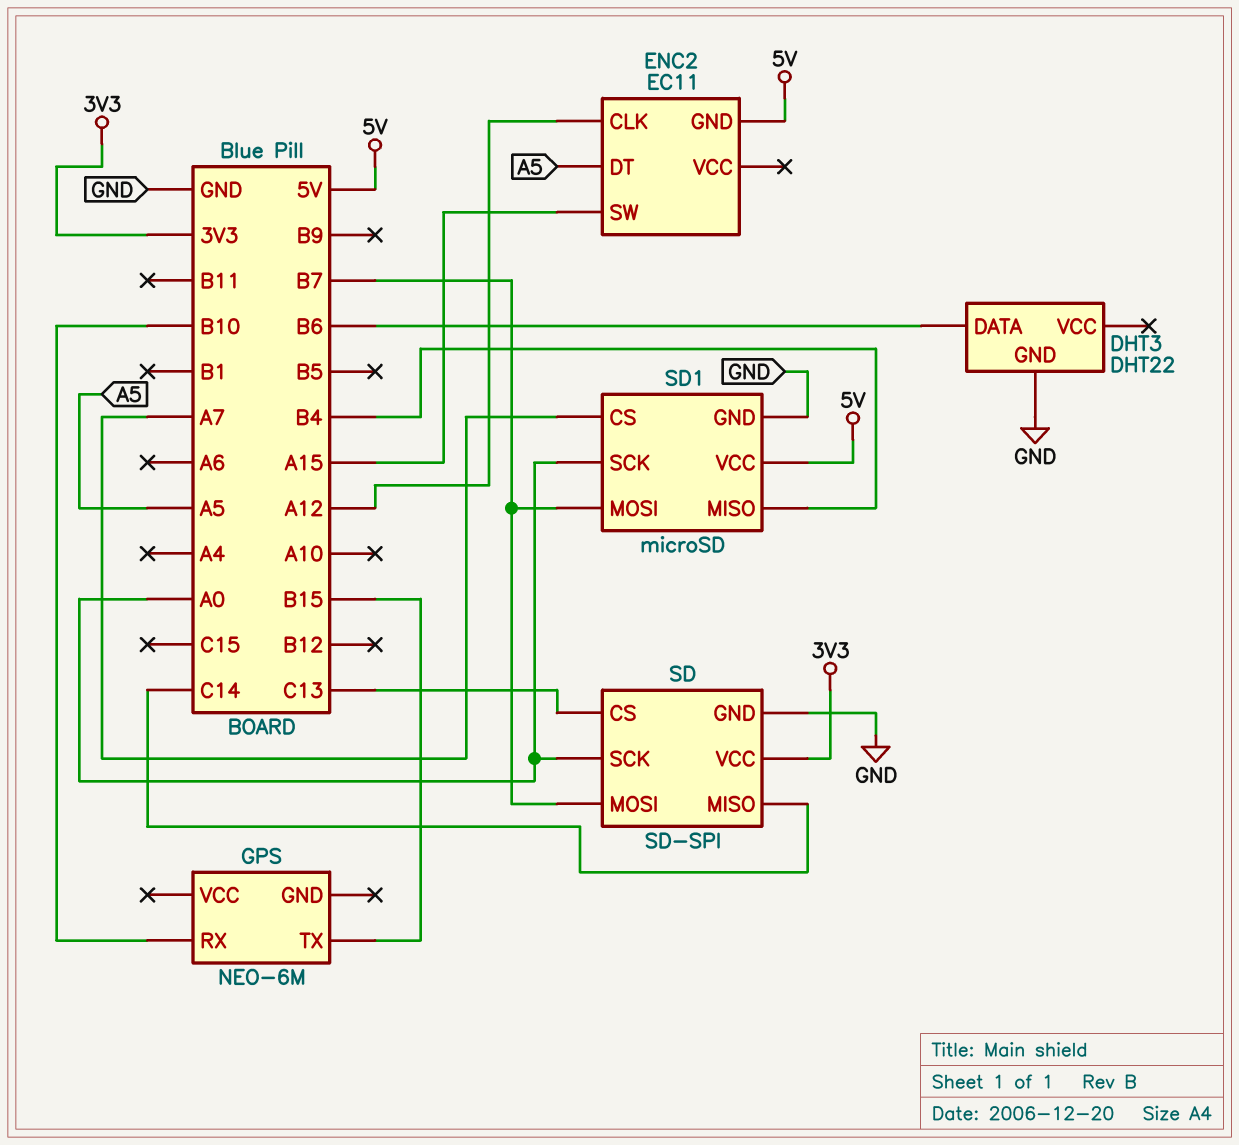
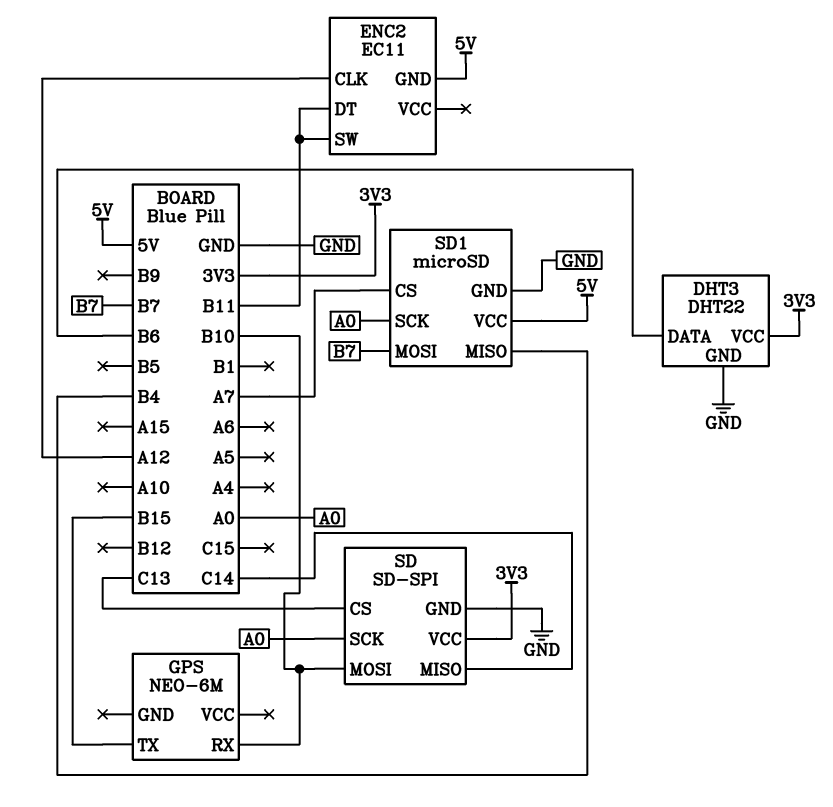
DHT3 pin VCC: none -> 3V3
ENC2 pin DT: A5 -> B11
ENC2 pin SW: A15 -> B11
SD pin MOSI: B7 -> B10

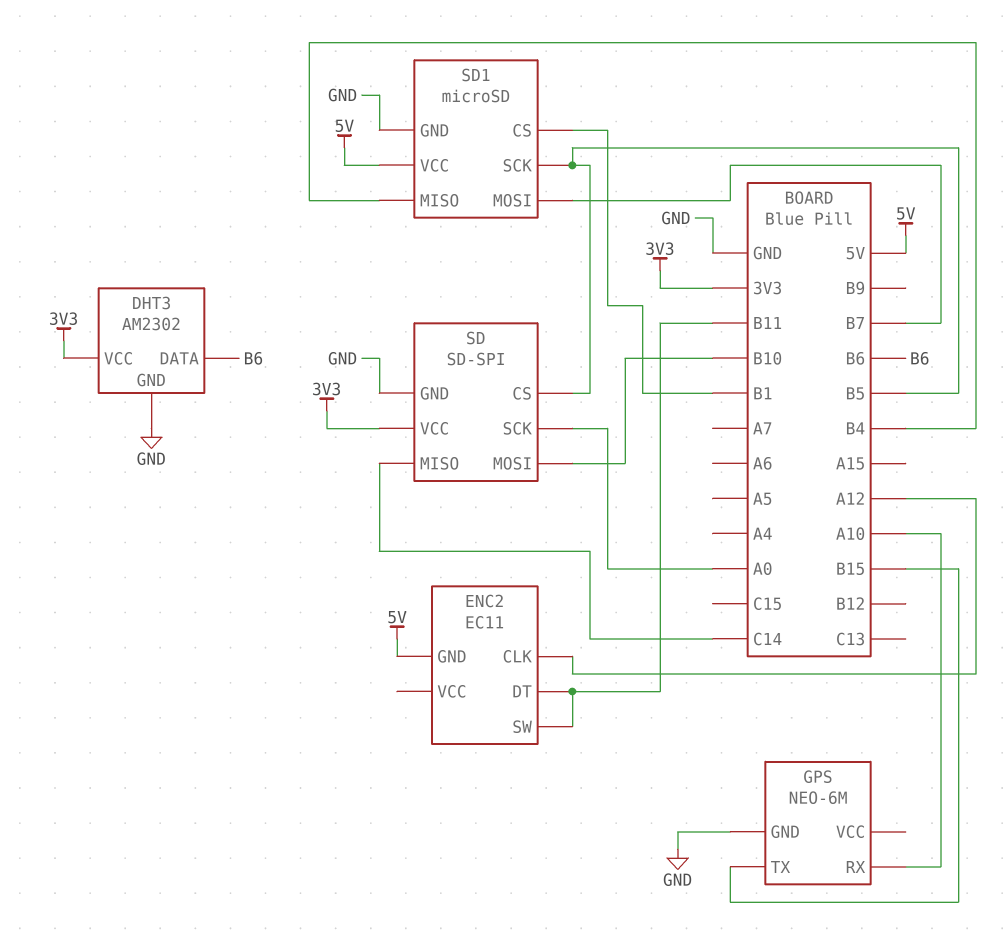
DHT3: DHT22 -> AM2302
GPS pin GND: none -> GND
GPS pin RX: B10 -> A10
SD pin CS: C13 -> B5
SD1 pin CS: A7 -> B1
SD1 pin SCK: A0 -> B5

